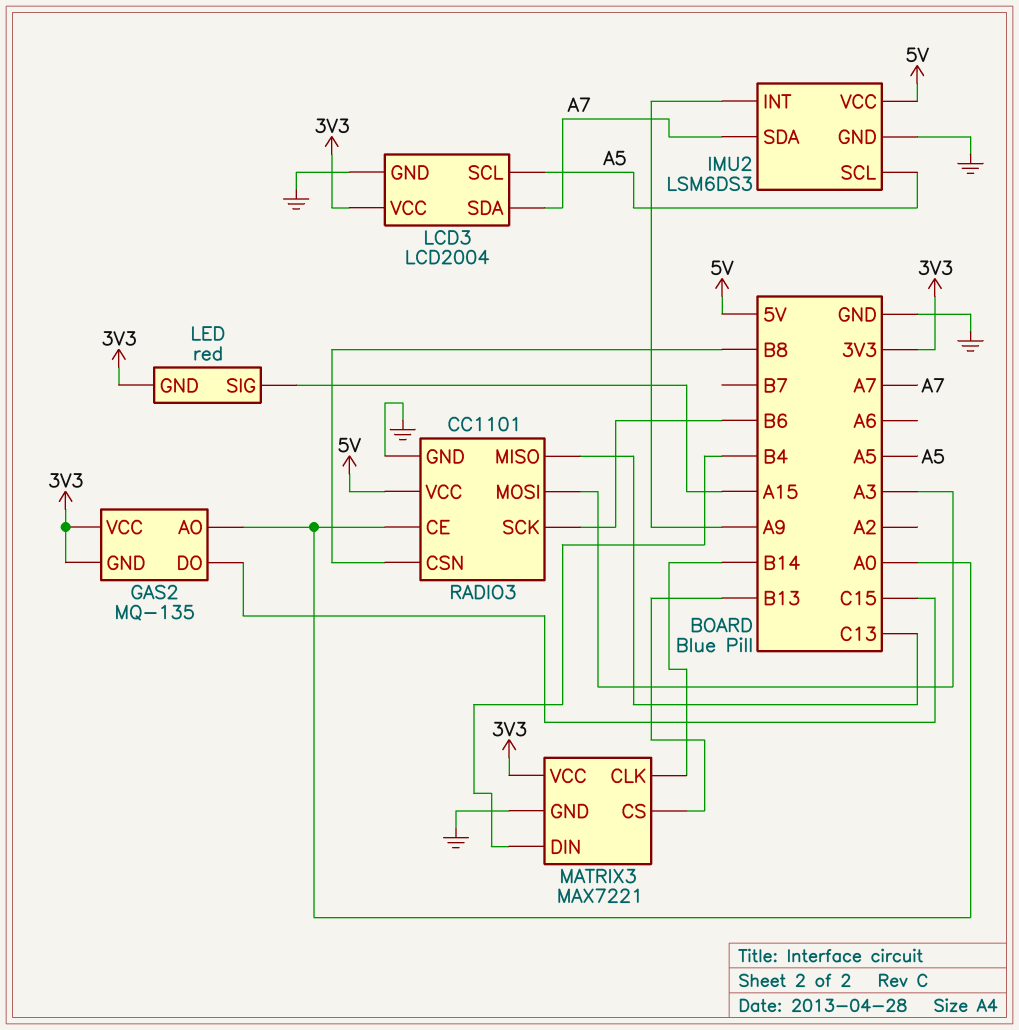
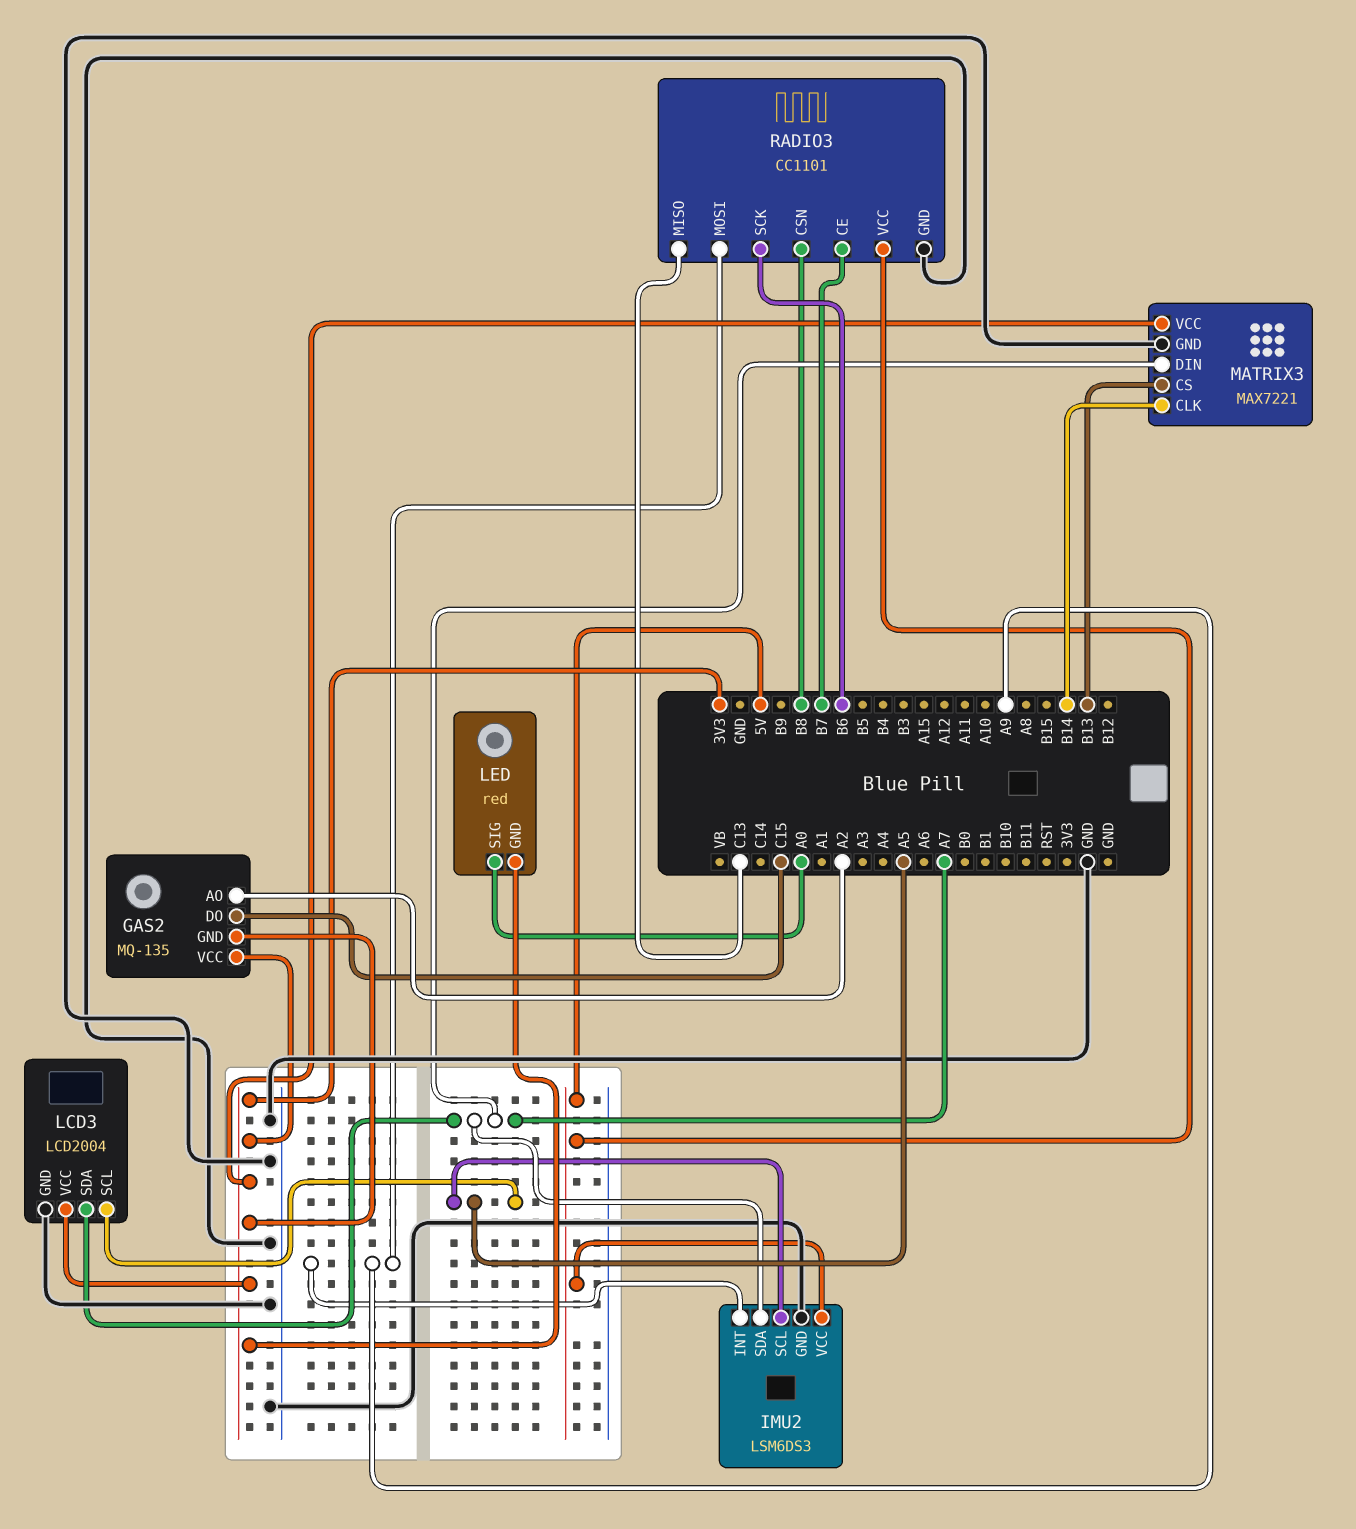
GAS2 pin AO: A0 -> A2
LED pin SIG: A15 -> A0
MATRIX3 pin DIN: B4 -> A7
RADIO3 pin CE: A0 -> B7
RADIO3 pin MOSI: A3 -> A9

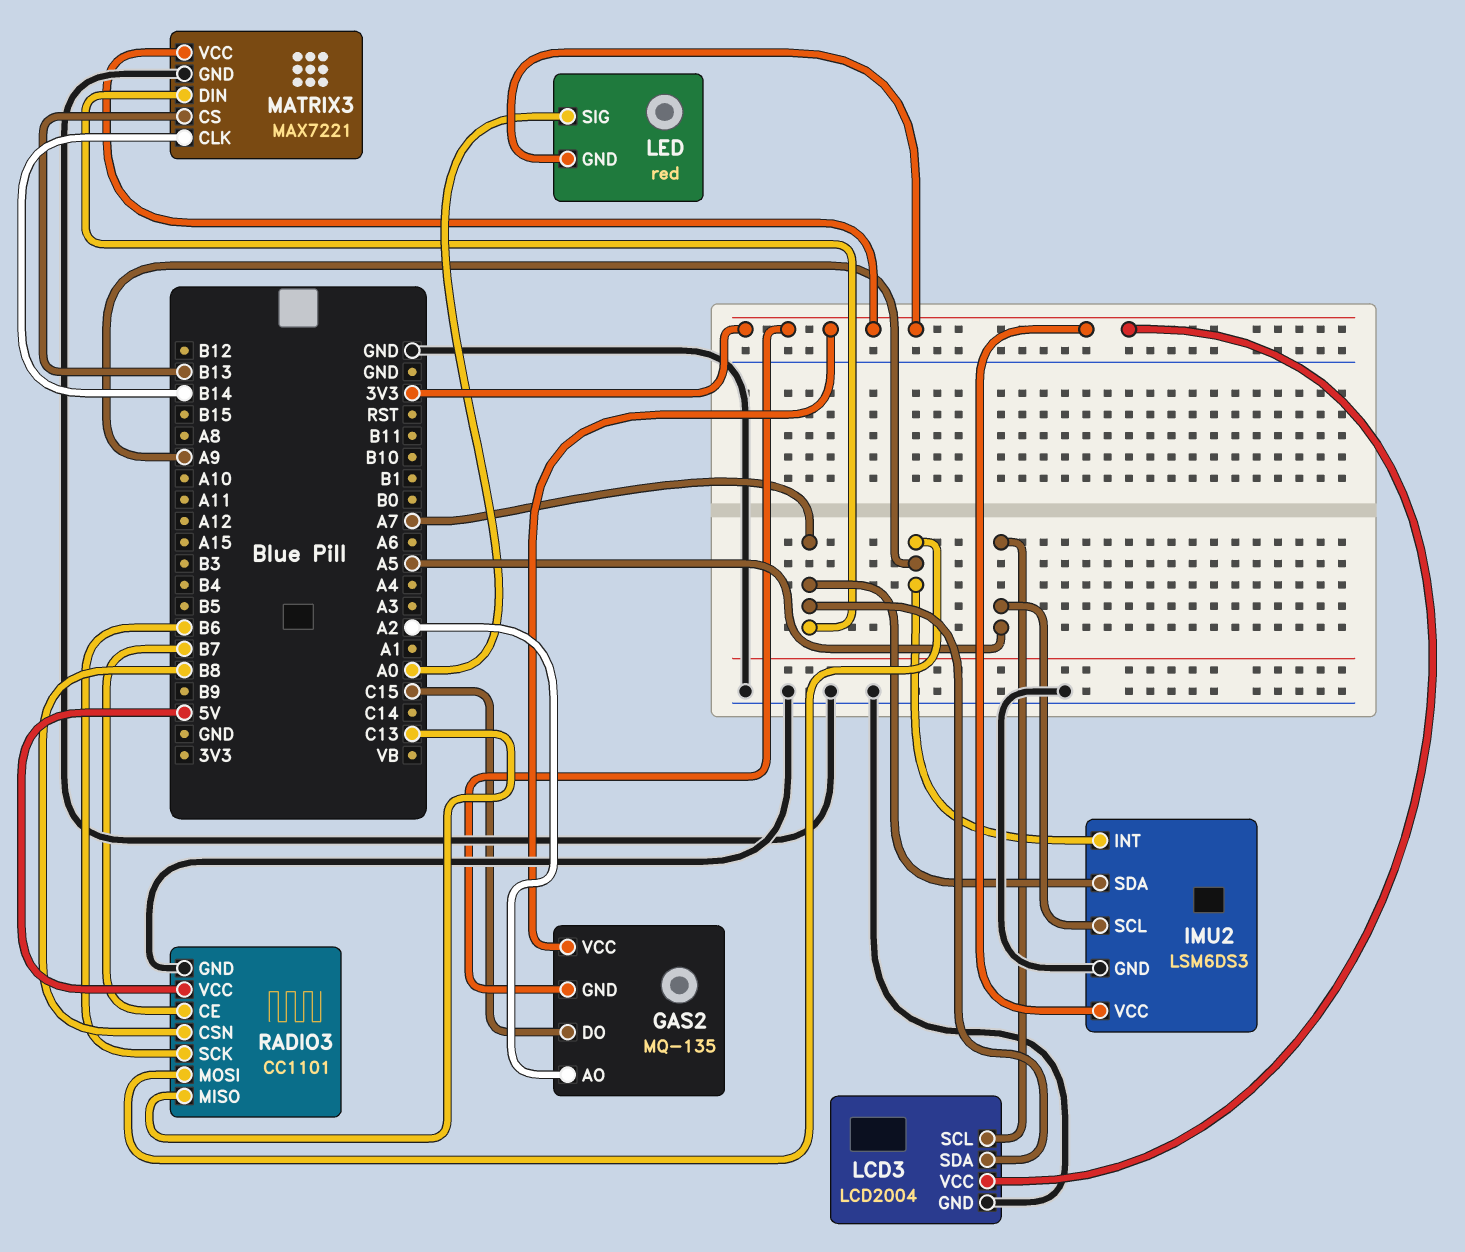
IMU2 pin VCC: 5V -> 3V3

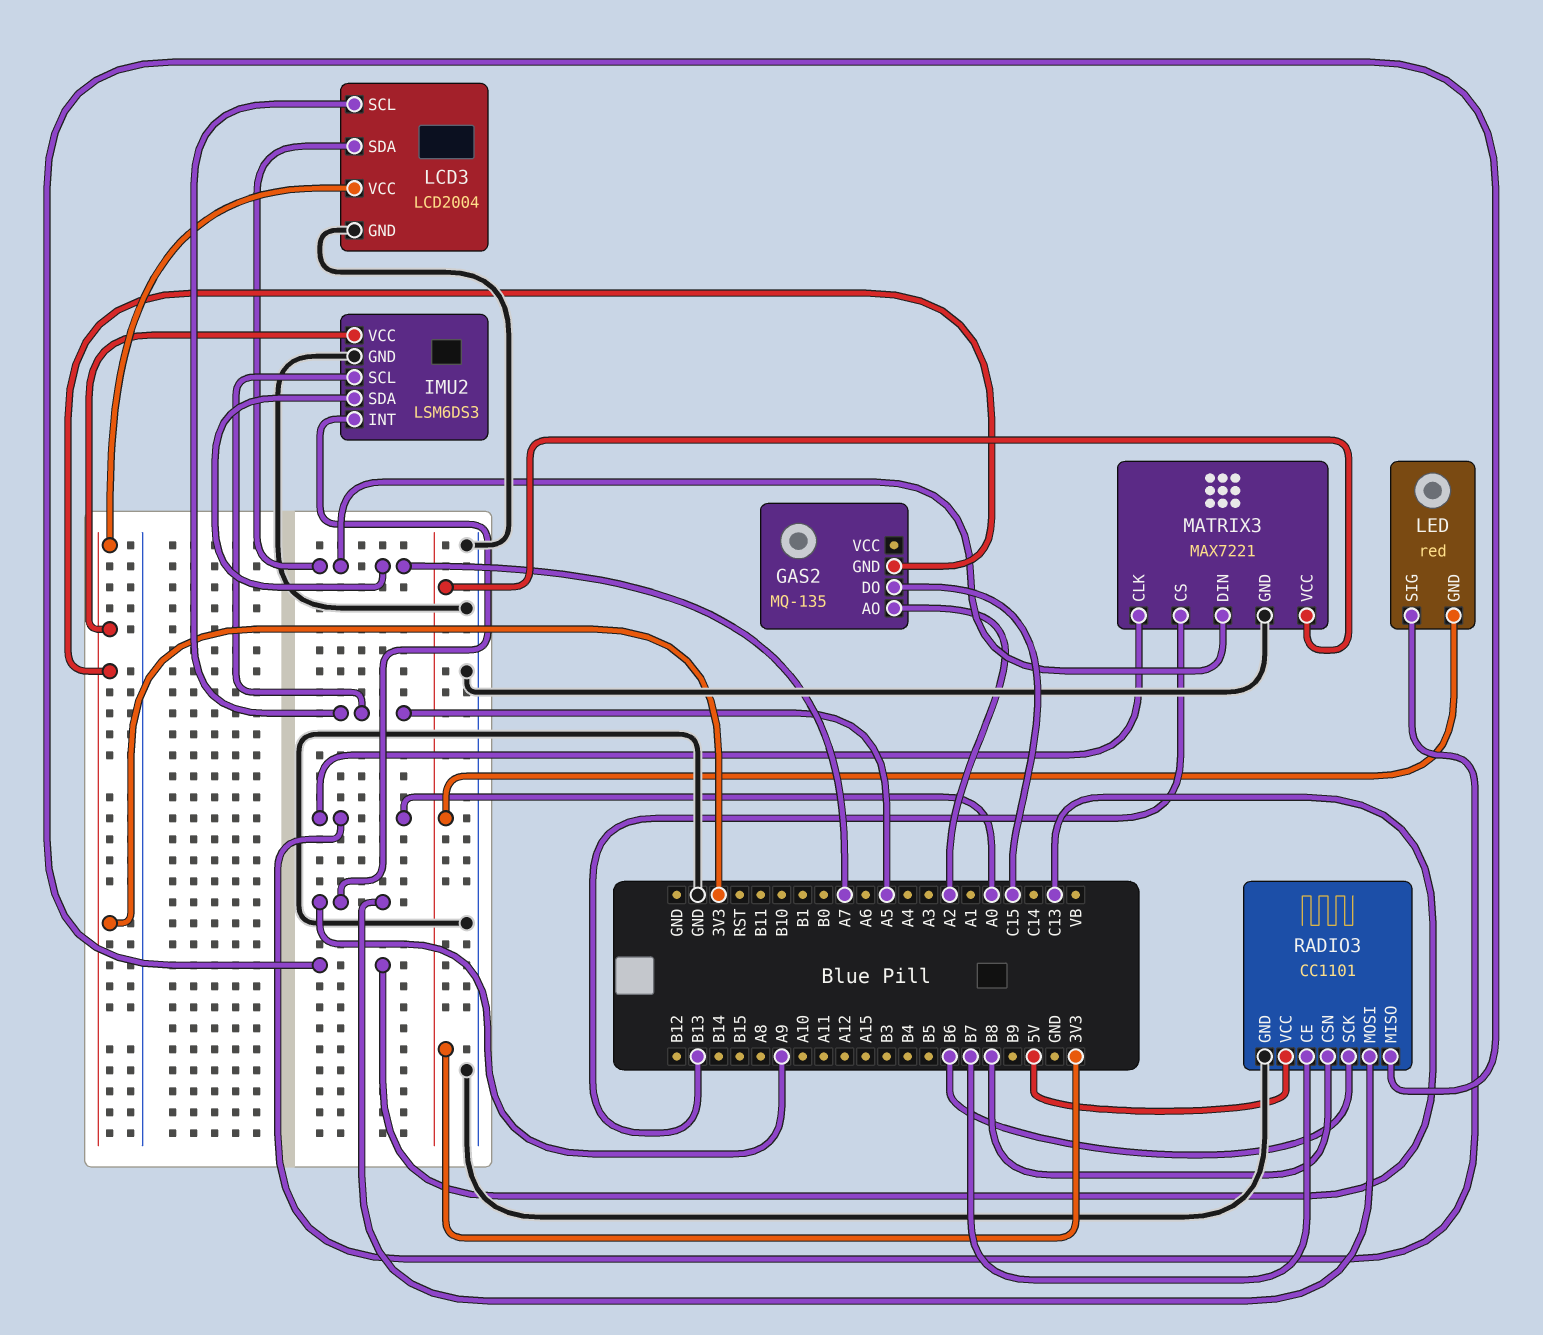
GAS2 pin VCC: 3V3 -> none
MATRIX3 pin CLK: B14 -> A0

